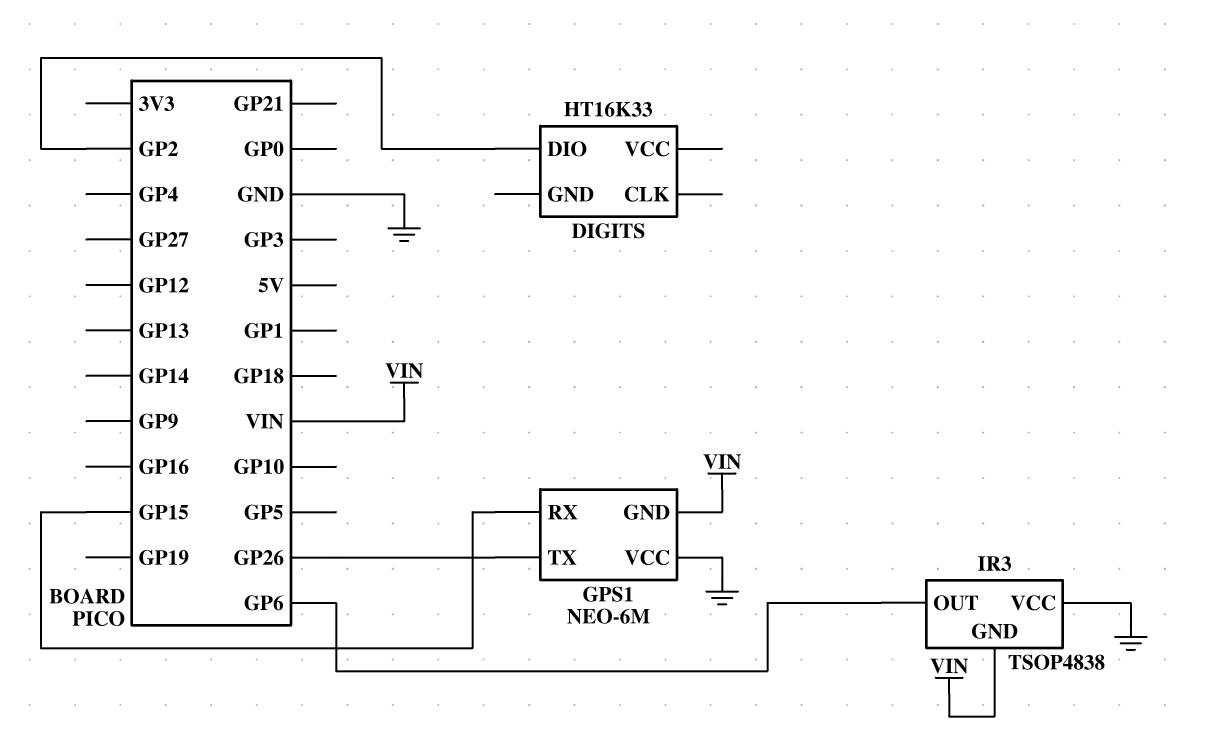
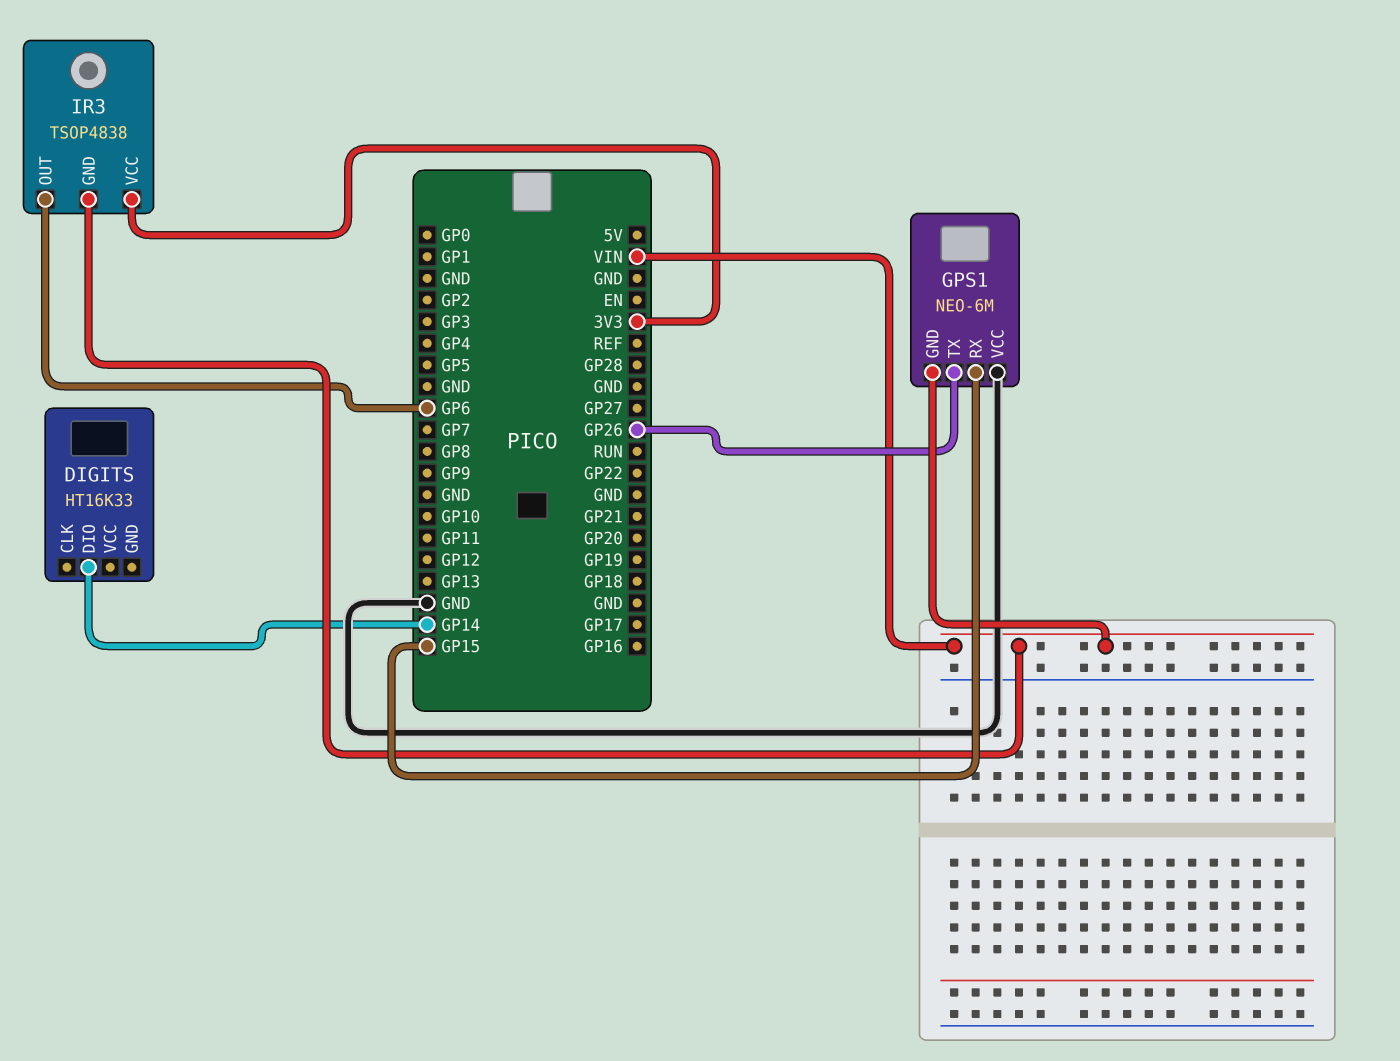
DIGITS pin DIO: GP2 -> GP14
IR3 pin VCC: GND -> 3V3

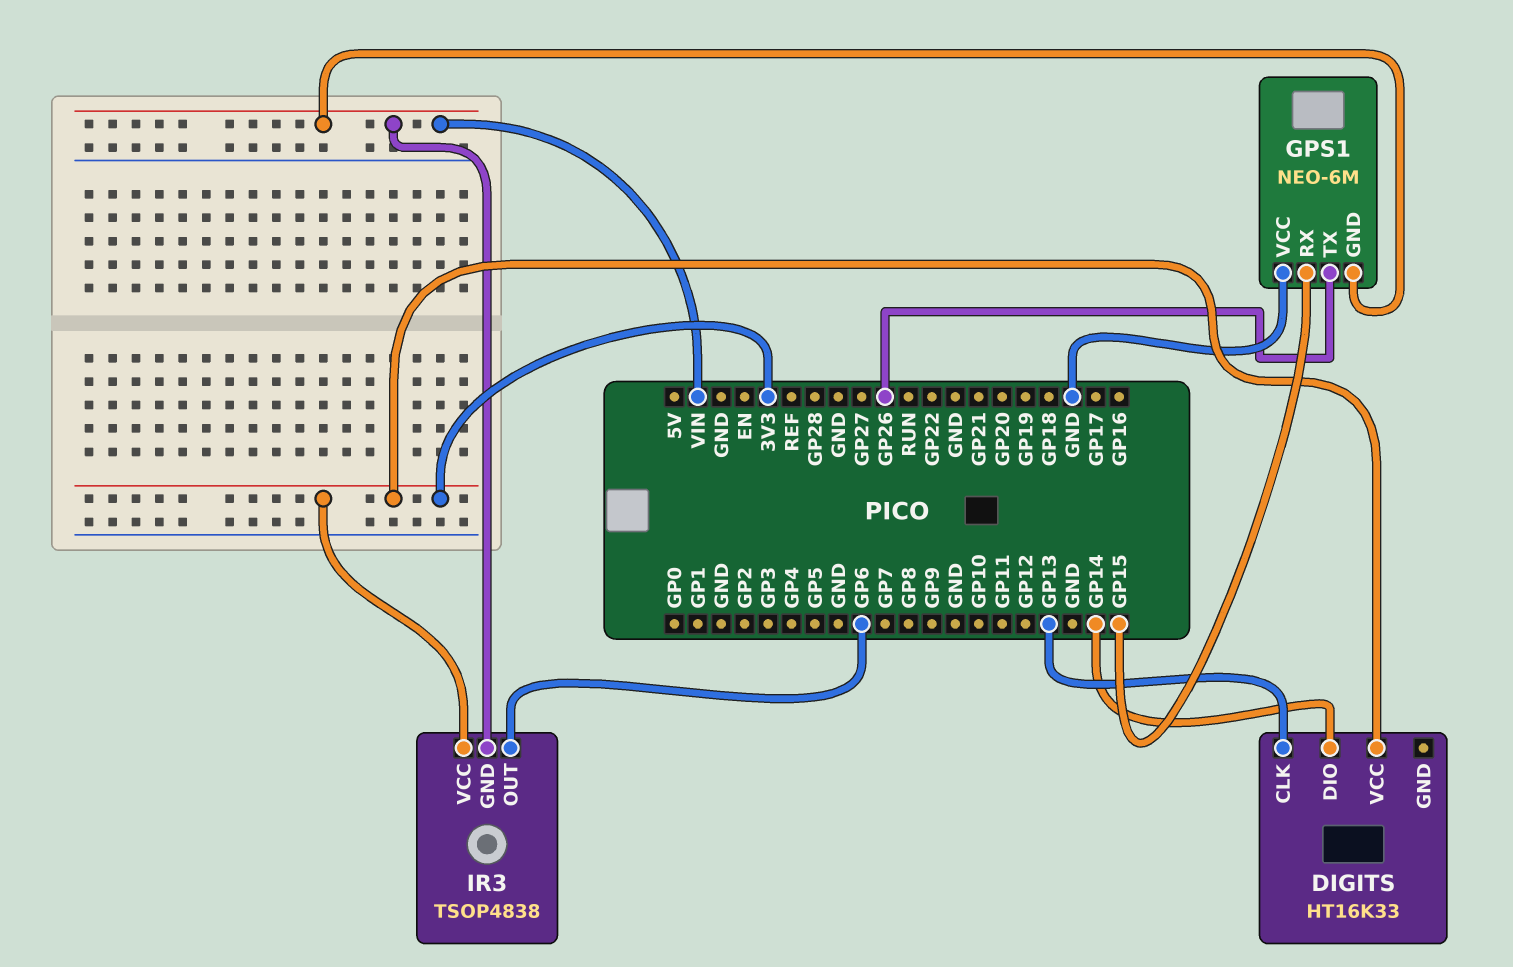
DIGITS pin CLK: none -> GP13
DIGITS pin VCC: none -> 3V3

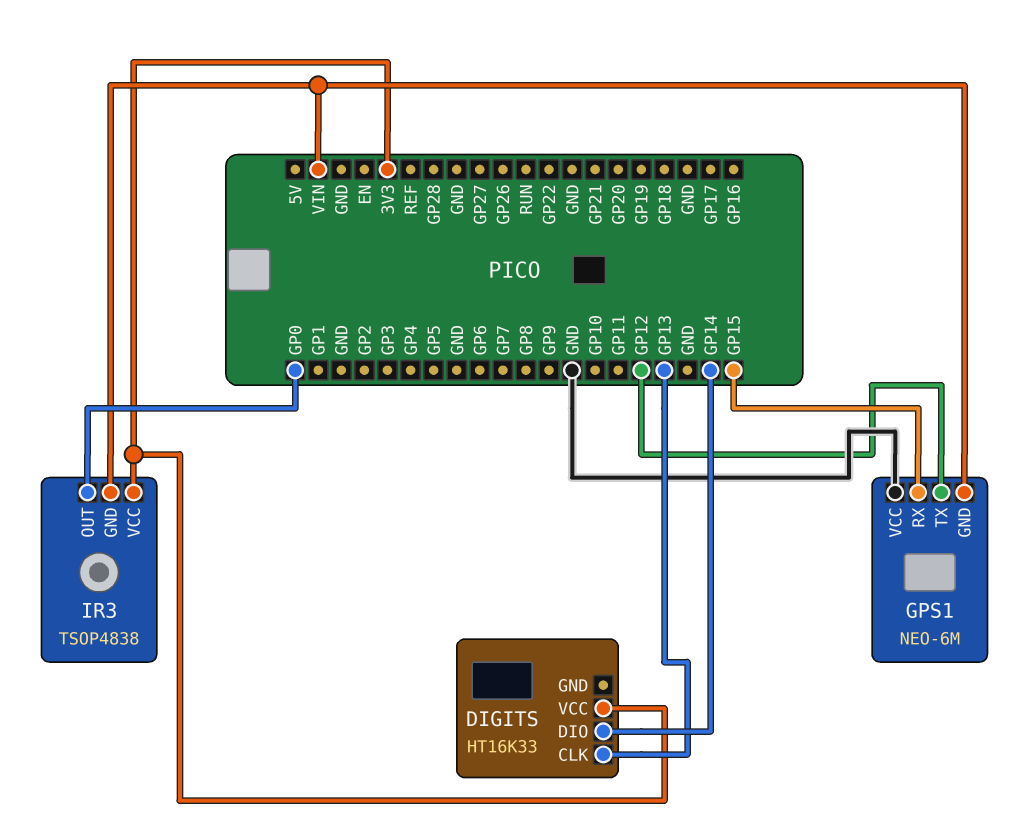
GPS1 pin TX: GP26 -> GP12
IR3 pin OUT: GP6 -> GP0

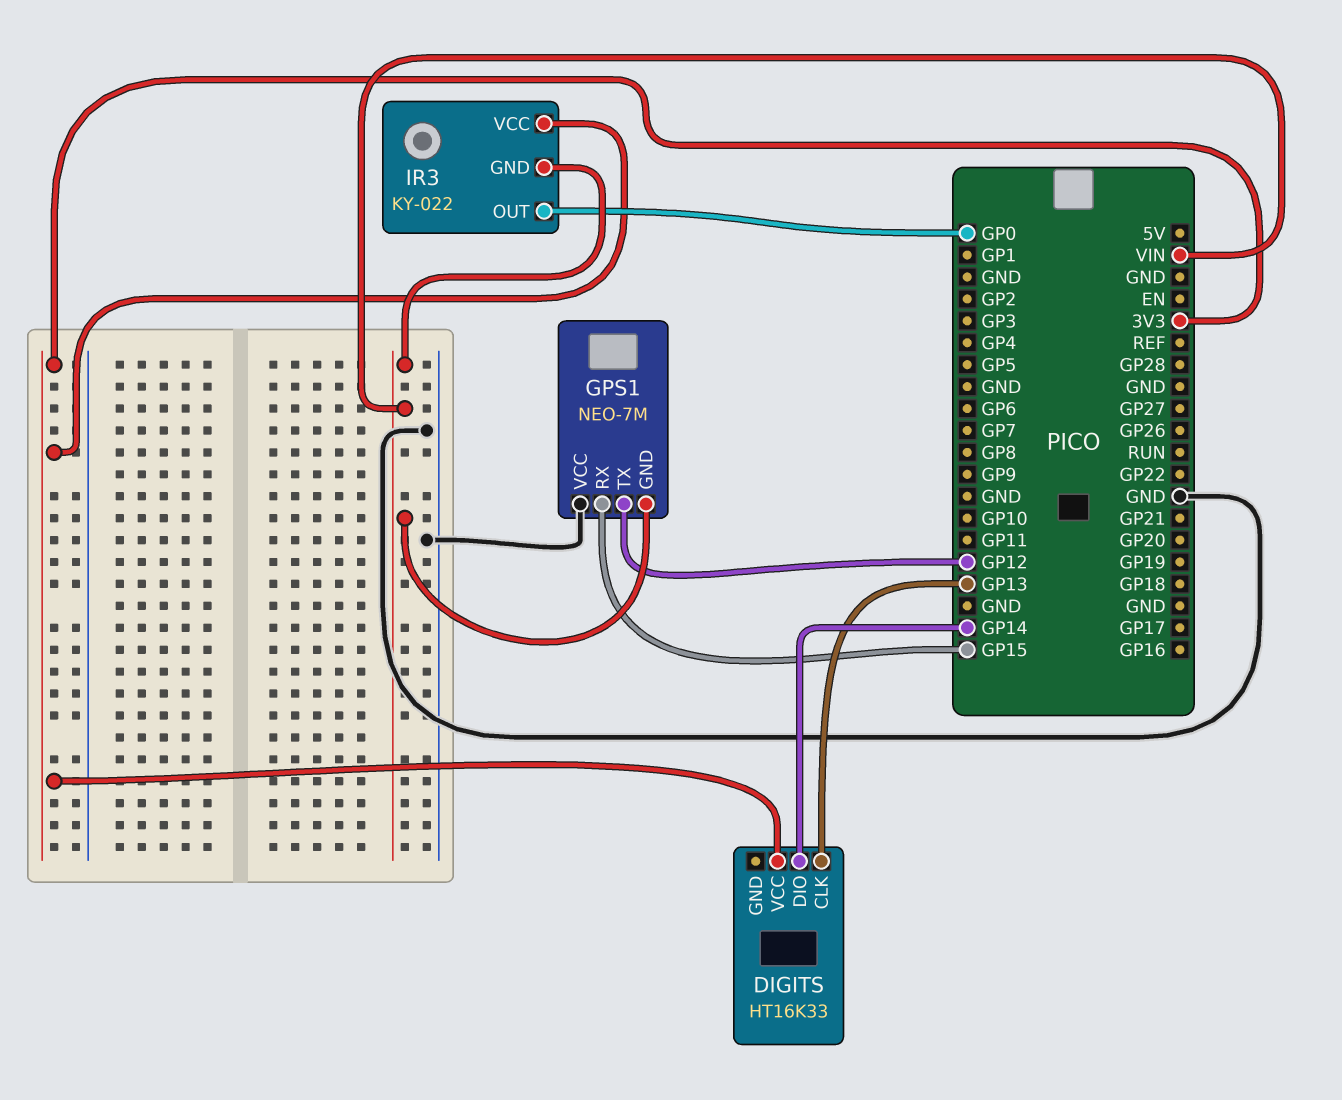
GPS1: NEO-6M -> NEO-7M
IR3: TSOP4838 -> KY-022

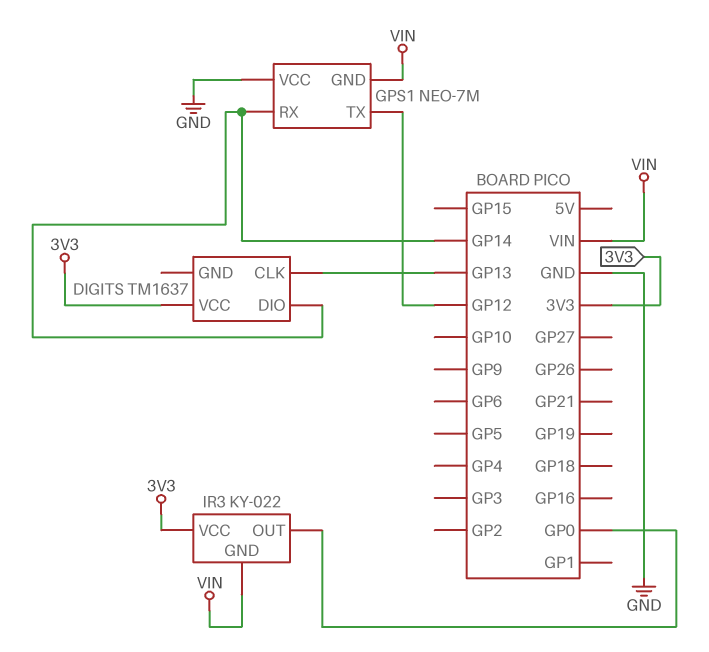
DIGITS: HT16K33 -> TM1637
GPS1 pin RX: GP15 -> GP14

